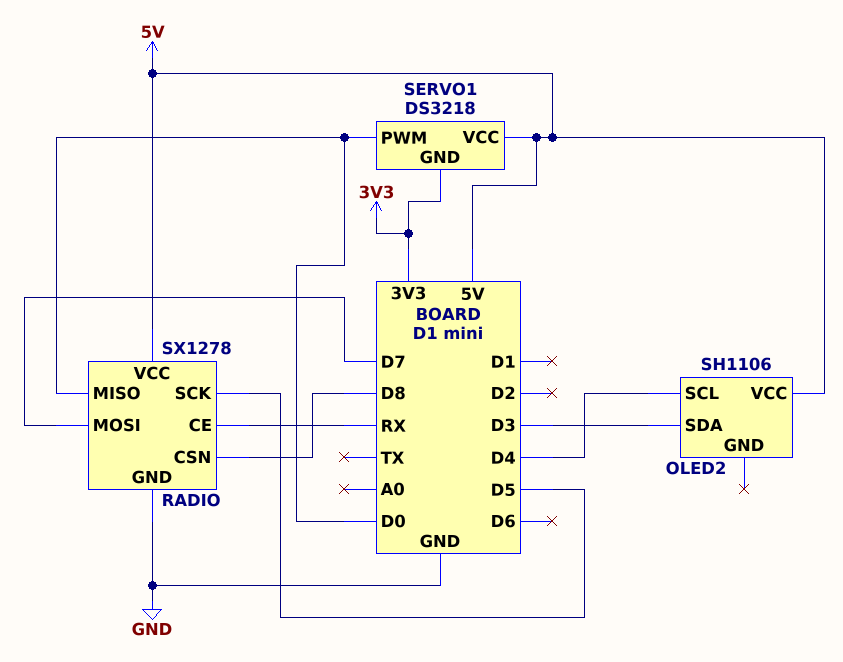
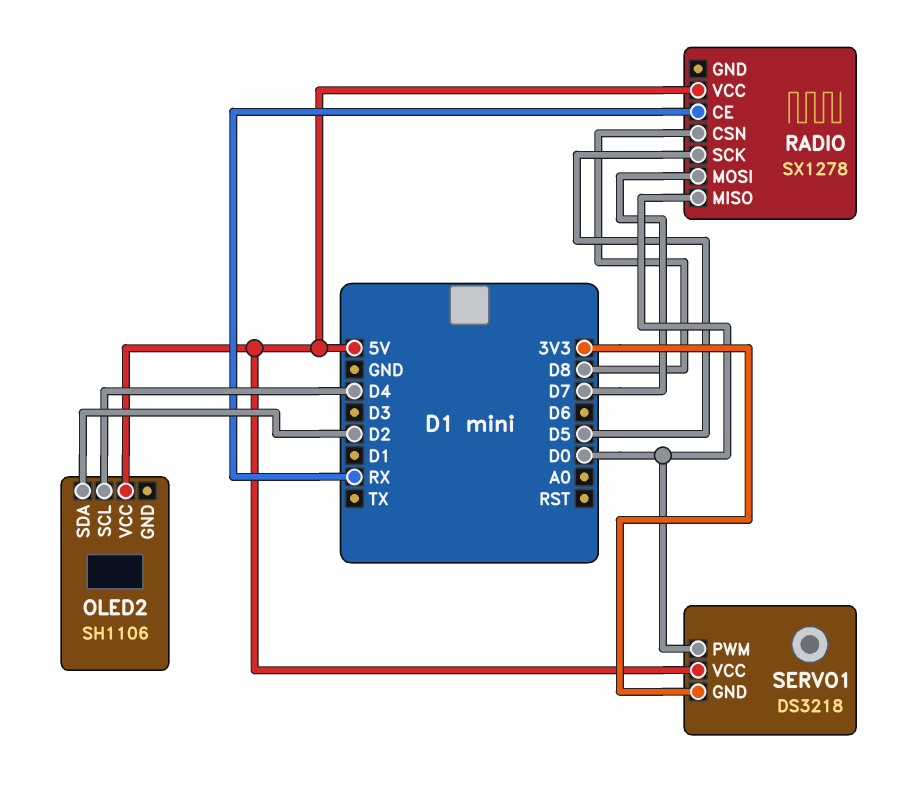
OLED2 pin SDA: D3 -> D2
RADIO pin GND: GND -> none

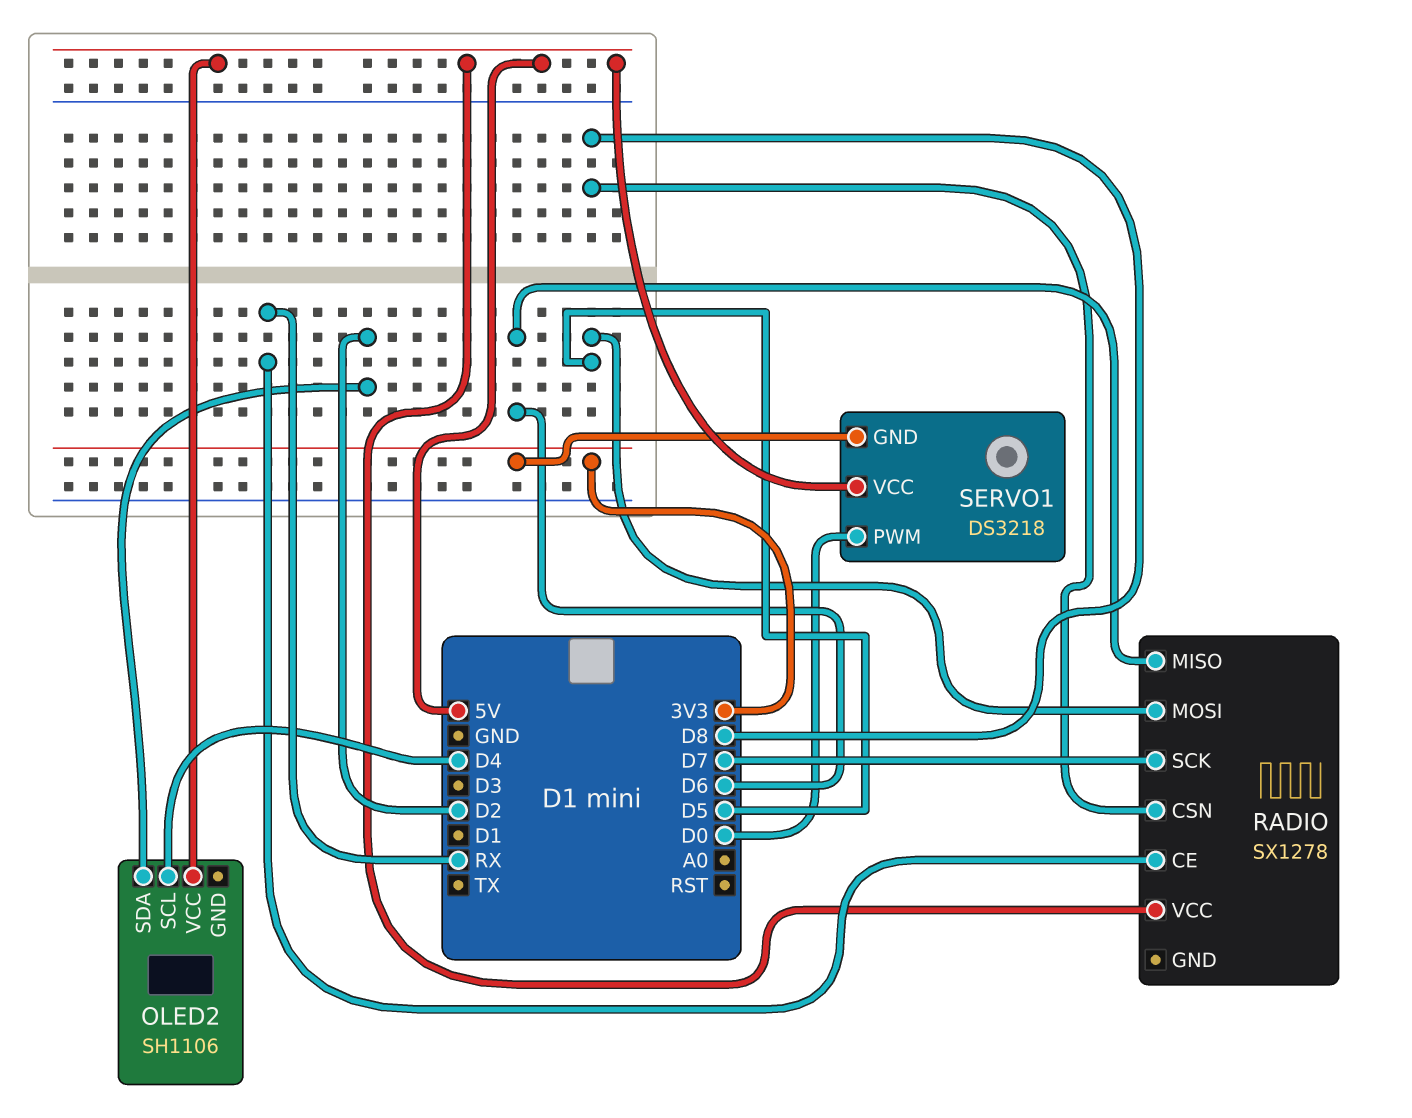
RADIO pin MISO: D0 -> D6
RADIO pin MOSI: D7 -> D5
RADIO pin SCK: D5 -> D7

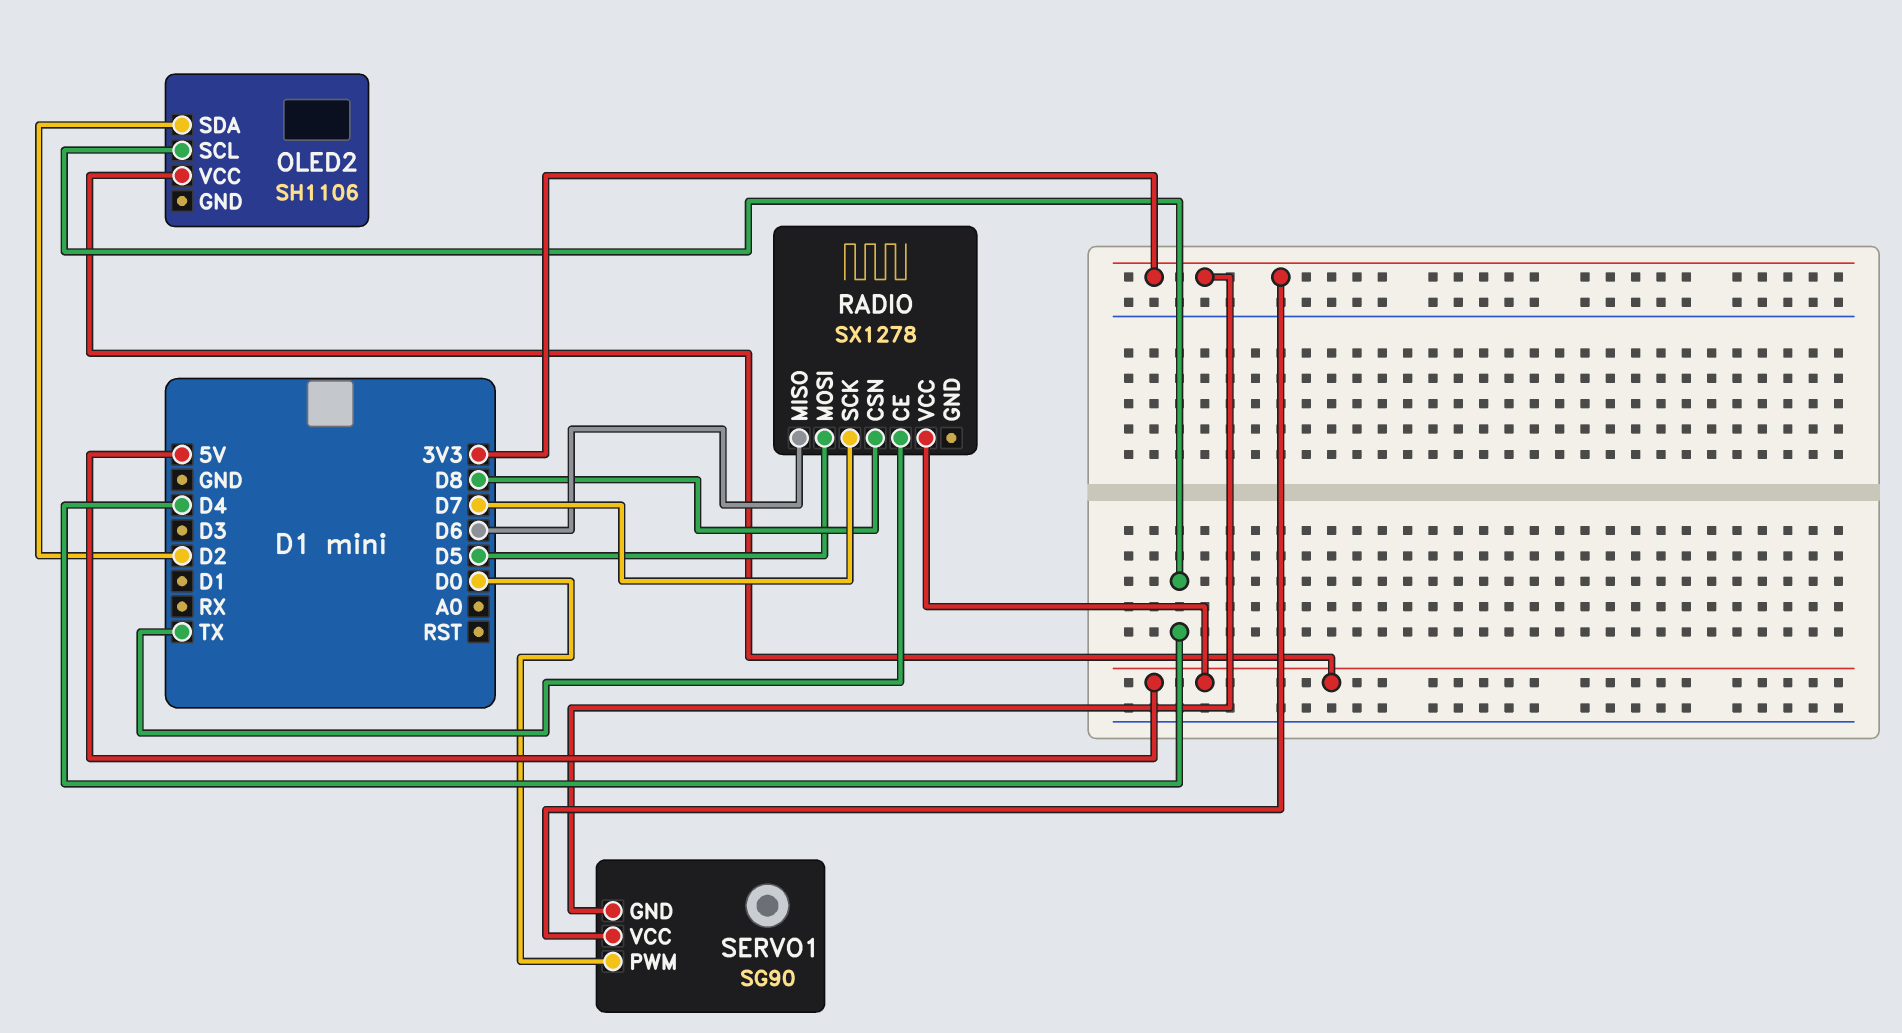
RADIO pin CE: RX -> TX
SERVO1: DS3218 -> SG90
SERVO1 pin VCC: 5V -> 3V3

